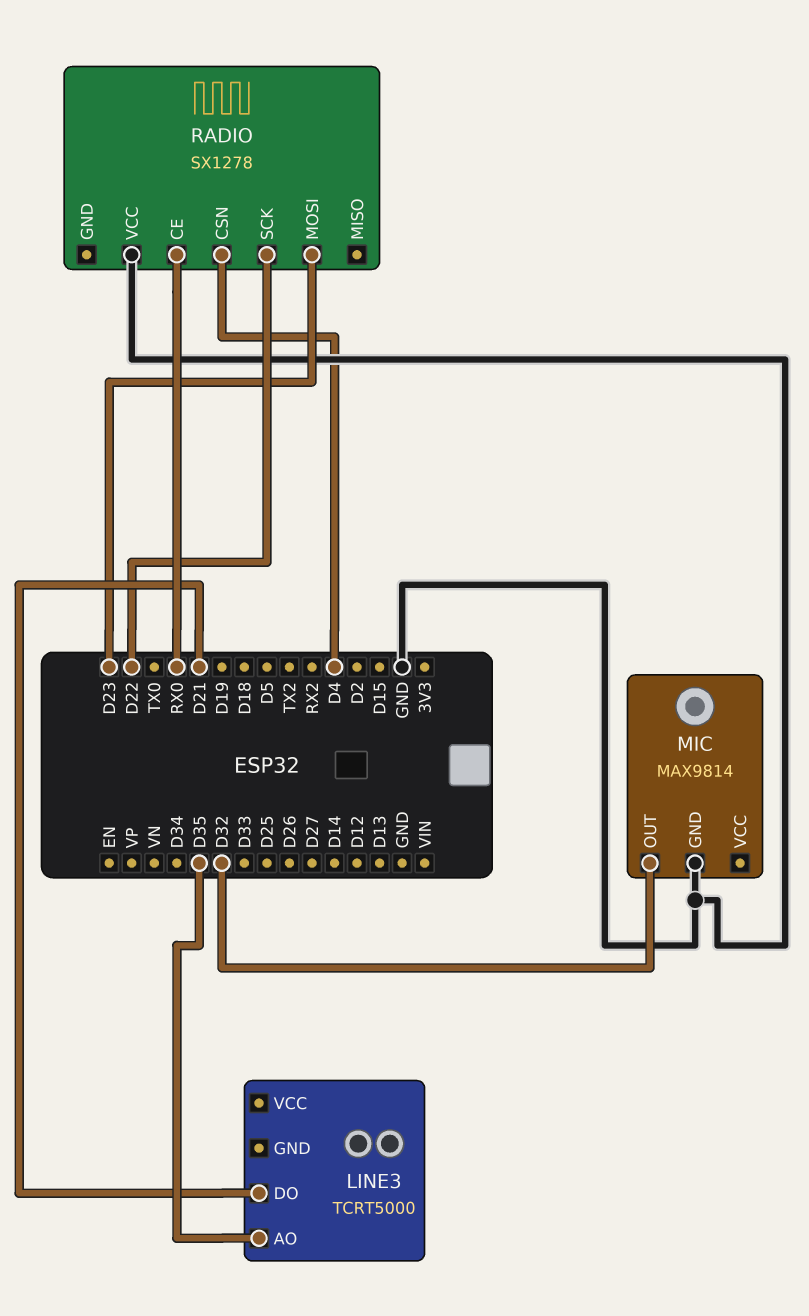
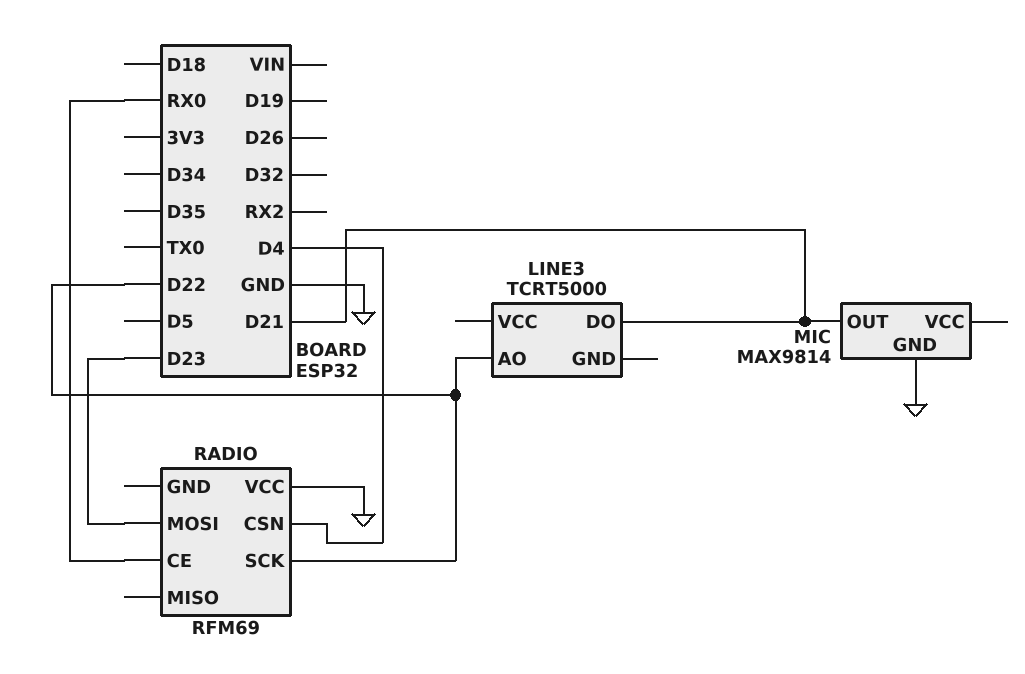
LINE3 pin AO: D35 -> D22
MIC pin OUT: D32 -> D21
RADIO: SX1278 -> RFM69

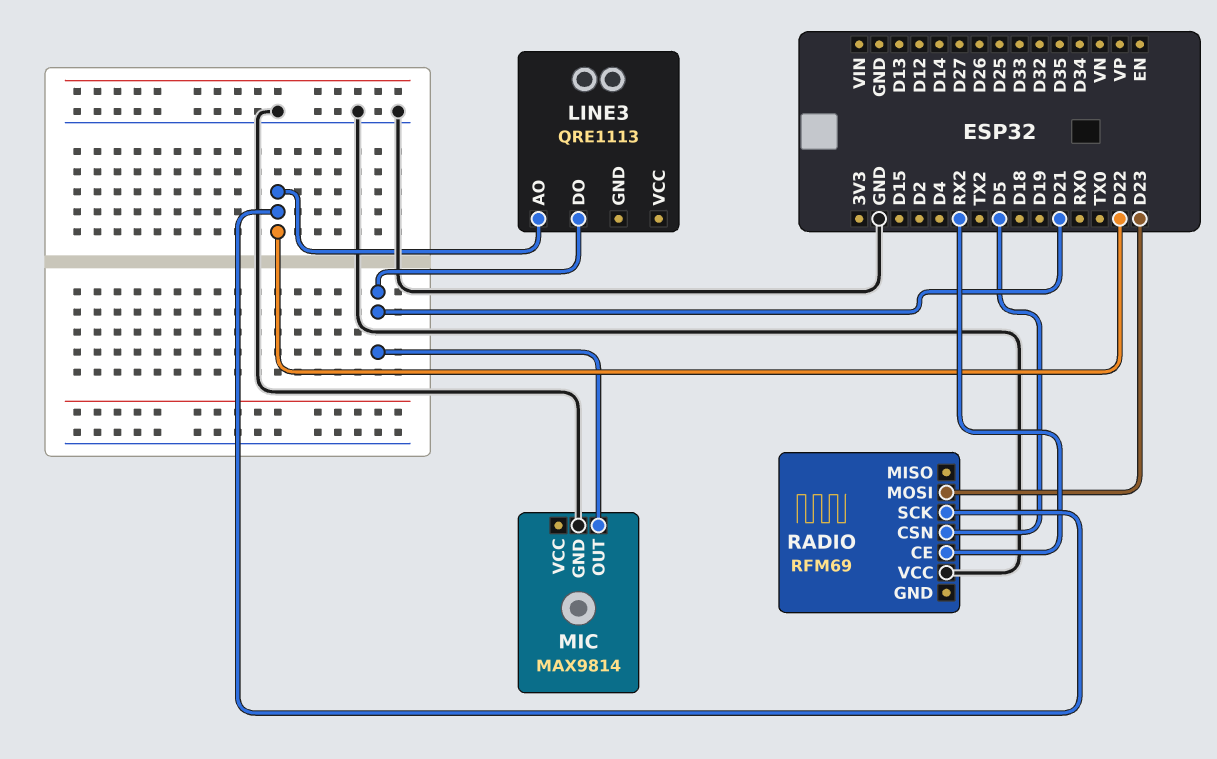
LINE3: TCRT5000 -> QRE1113
RADIO pin CE: RX0 -> RX2
RADIO pin CSN: D4 -> D5

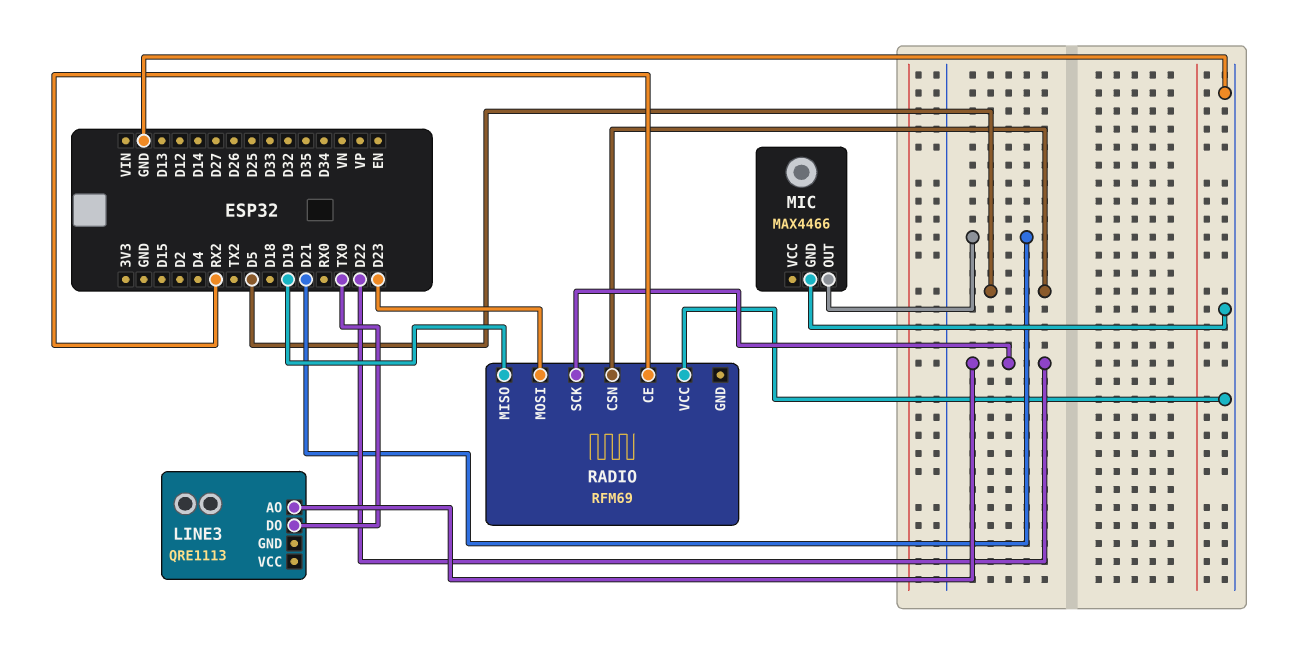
LINE3 pin DO: D21 -> TX0
MIC: MAX9814 -> MAX4466
RADIO pin MISO: none -> D19

